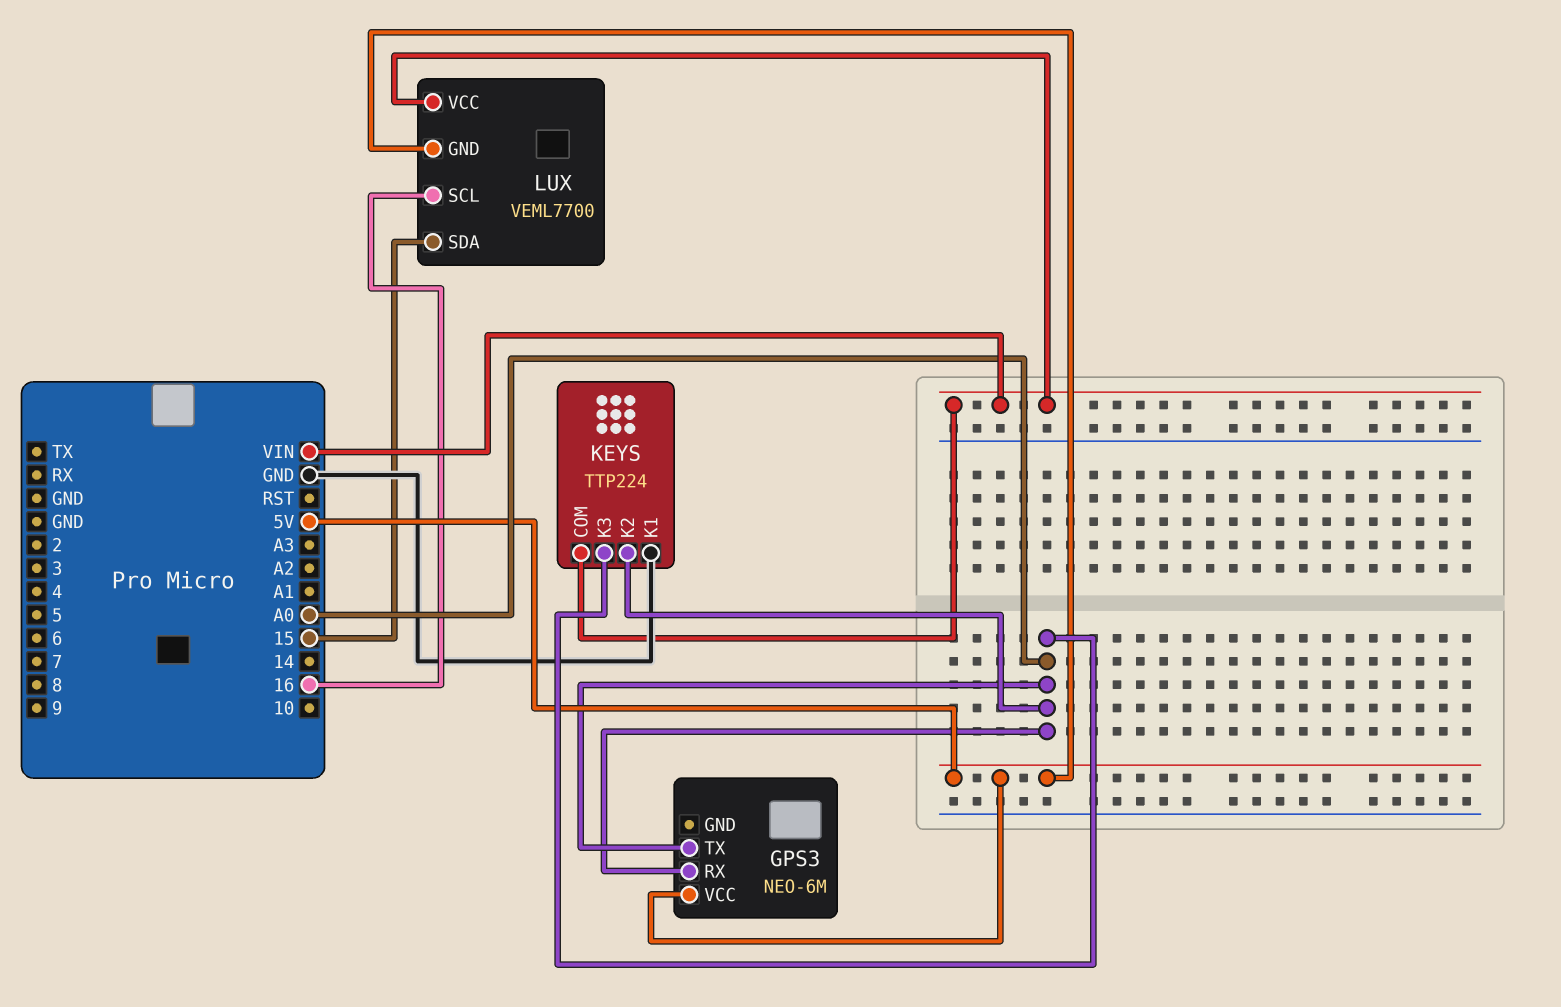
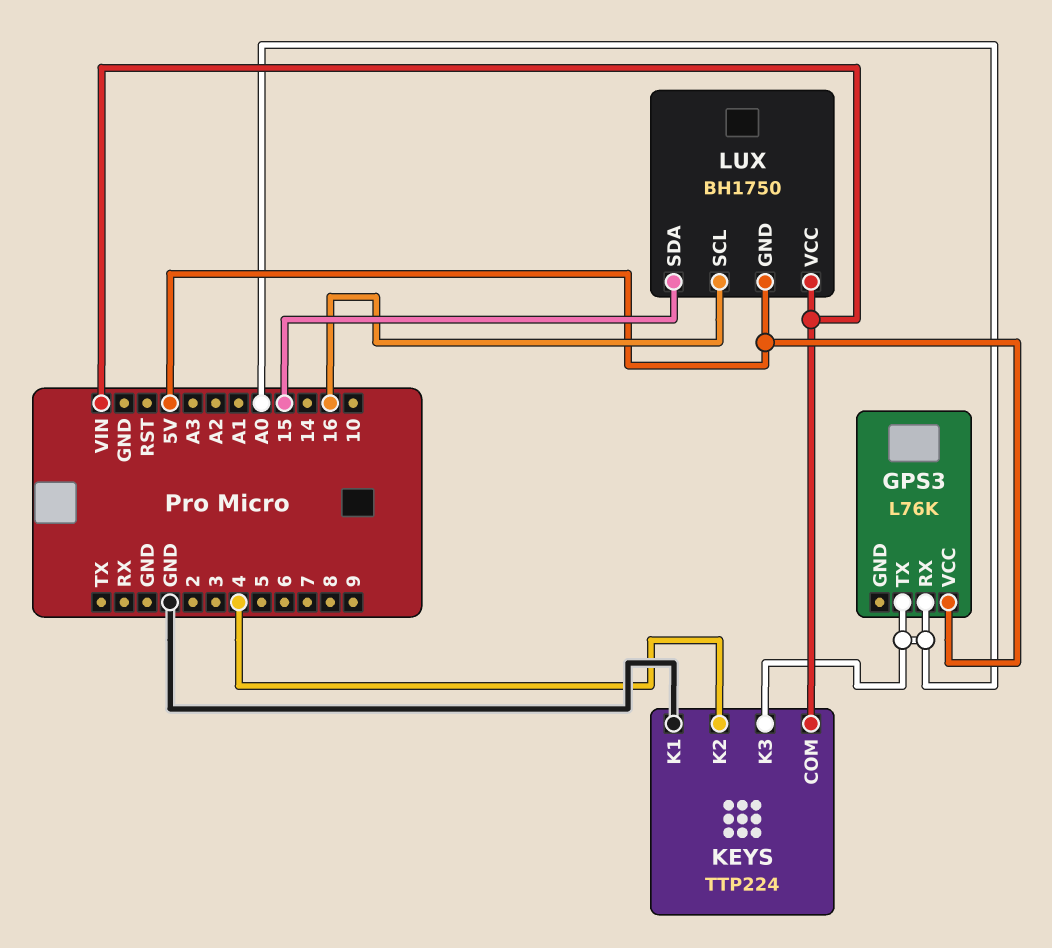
GPS3: NEO-6M -> L76K
KEYS pin K2: A0 -> 4
LUX: VEML7700 -> BH1750

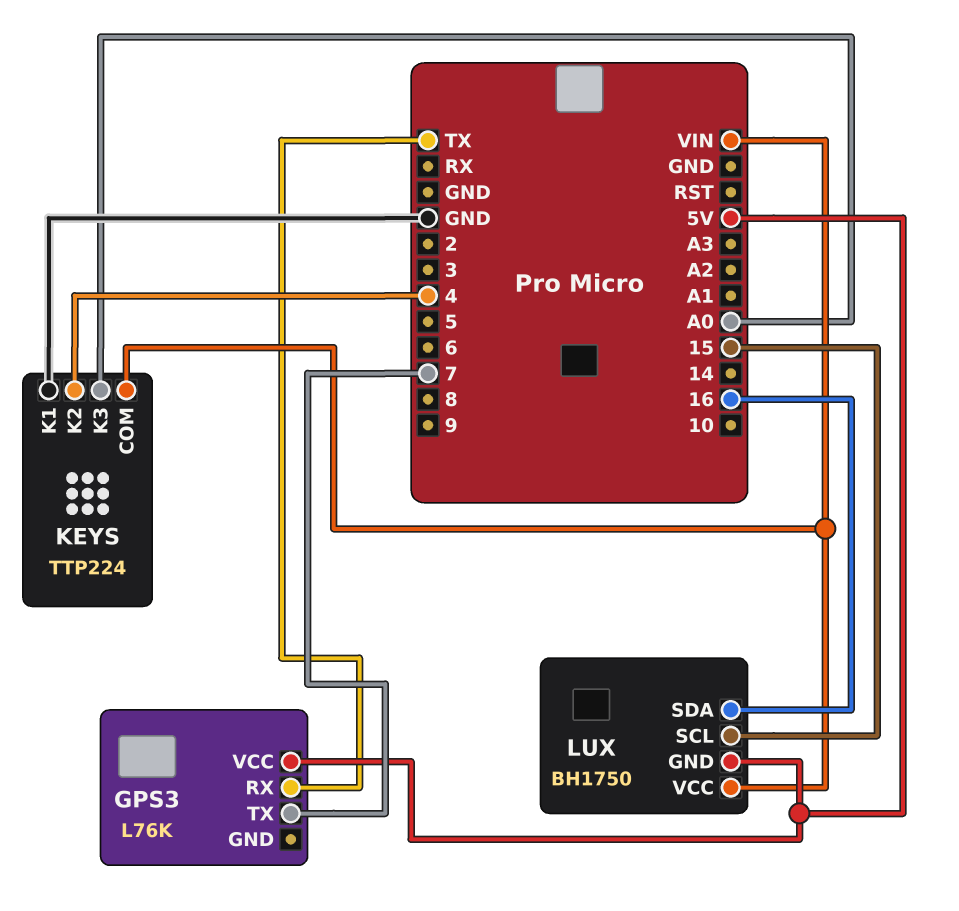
GPS3 pin RX: A0 -> TX
GPS3 pin TX: A0 -> 7
LUX pin SCL: 16 -> 15
LUX pin SDA: 15 -> 16

